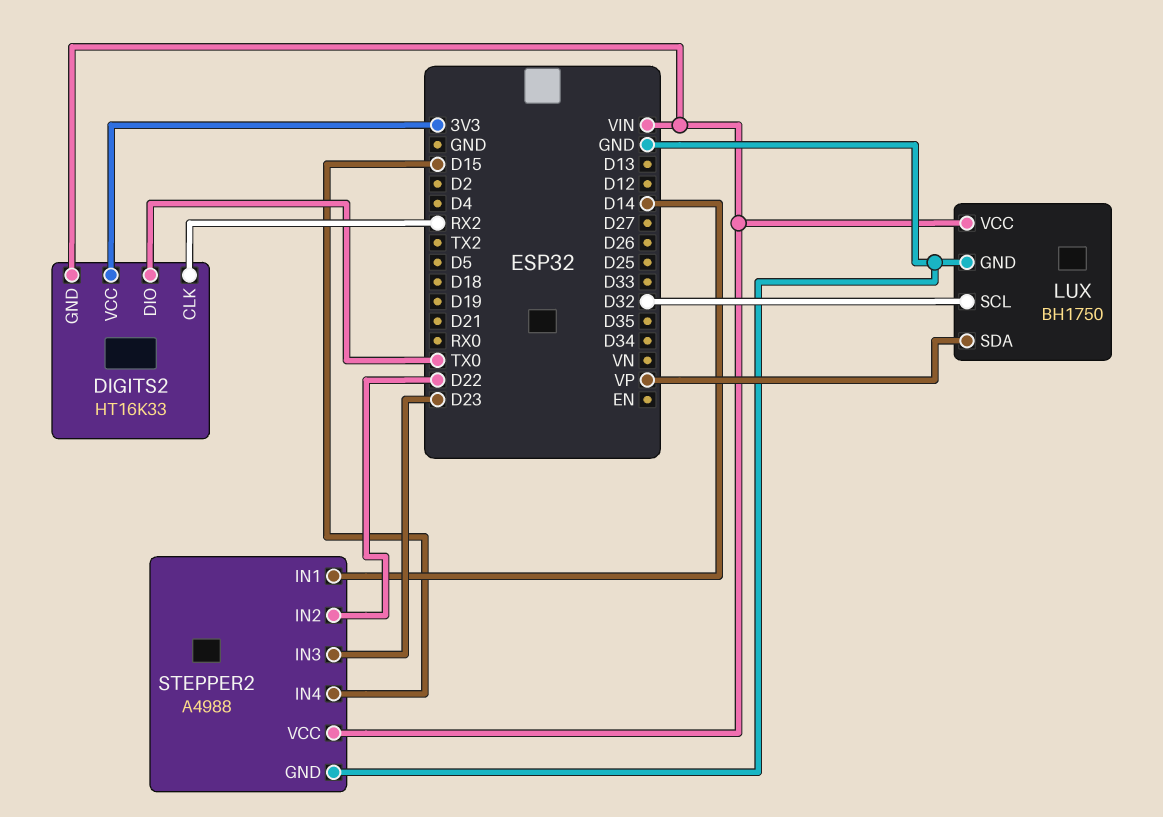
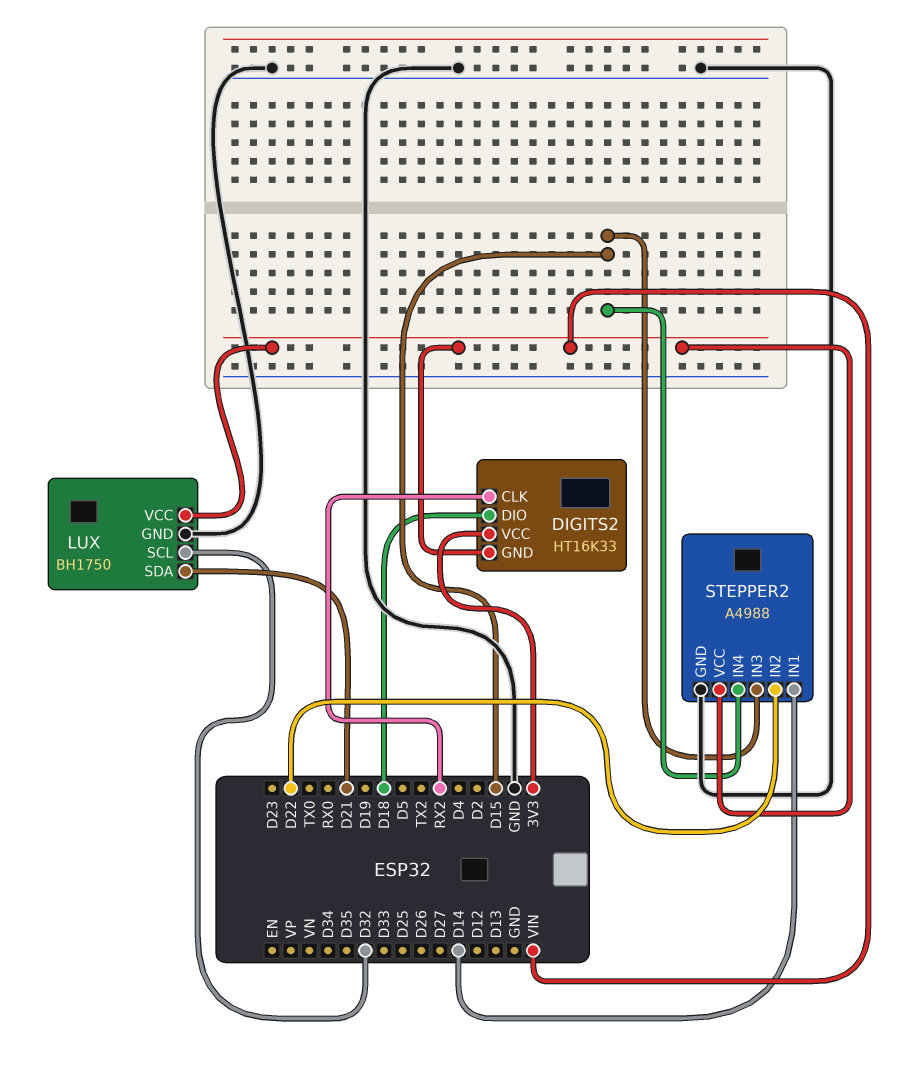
DIGITS2 pin DIO: TX0 -> D18
LUX pin SDA: VP -> D21
STEPPER2 pin IN3: D23 -> D15

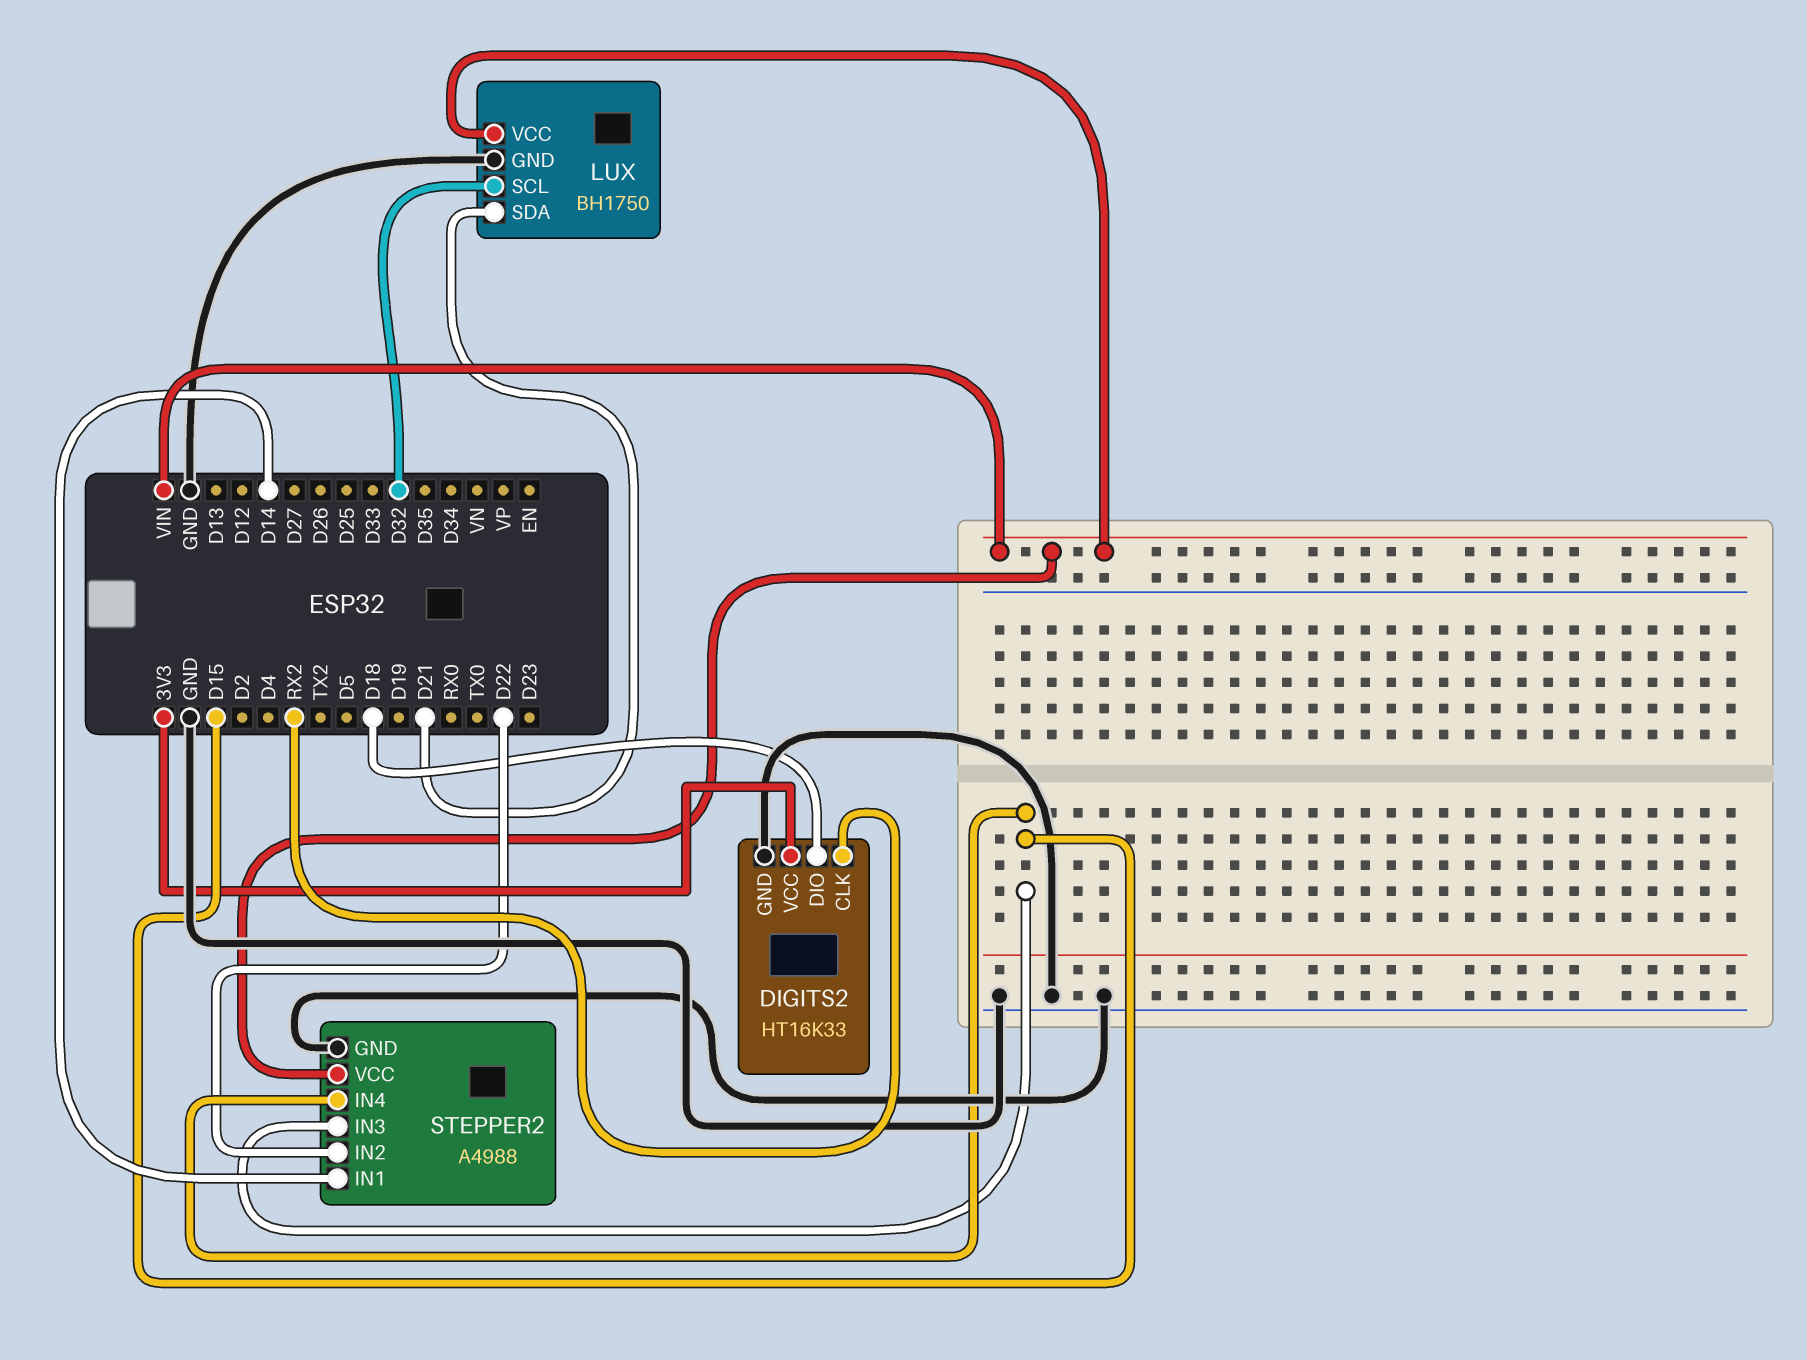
DIGITS2 pin GND: VIN -> GND

